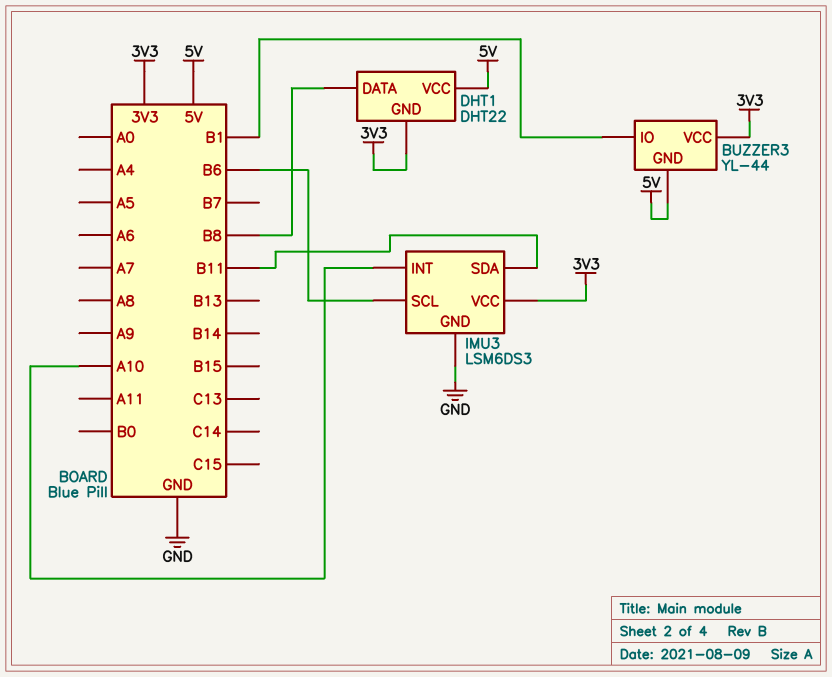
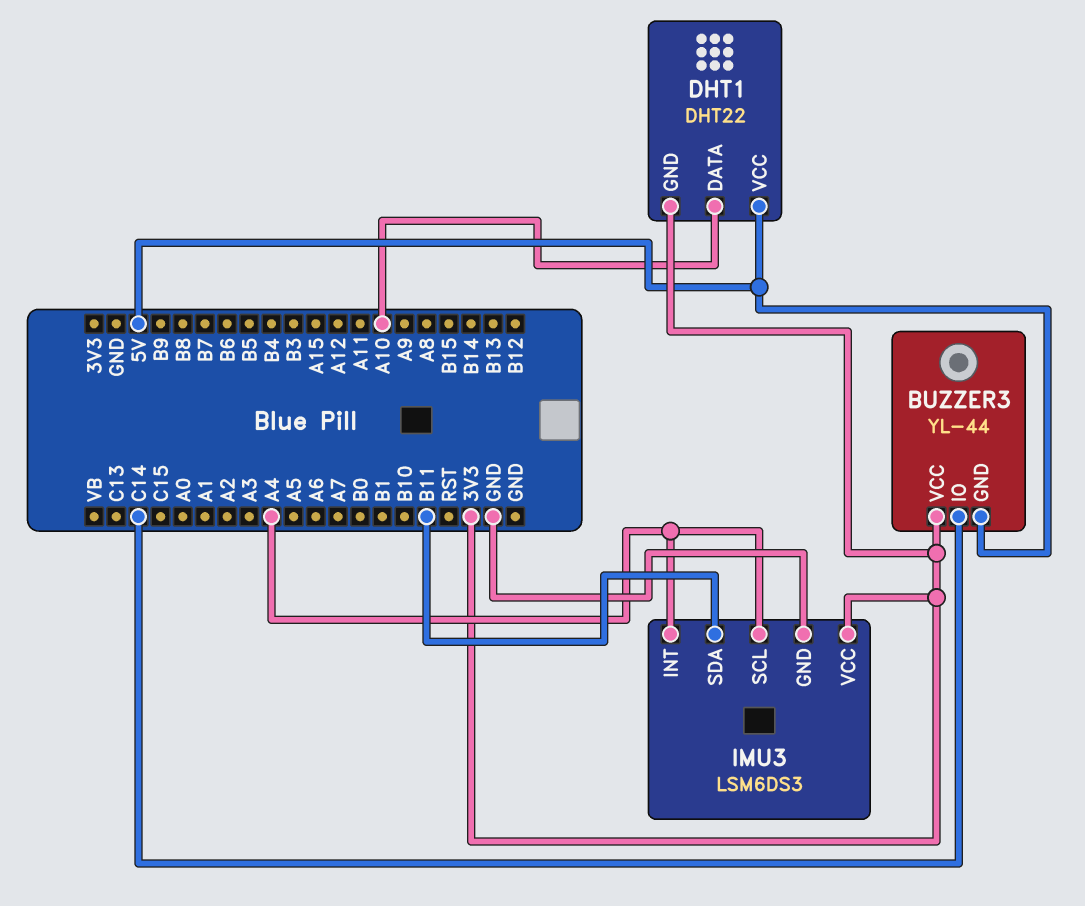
BUZZER3 pin IO: B1 -> C14
DHT1 pin DATA: B8 -> A10
IMU3 pin INT: A10 -> A4
IMU3 pin SCL: B6 -> A4

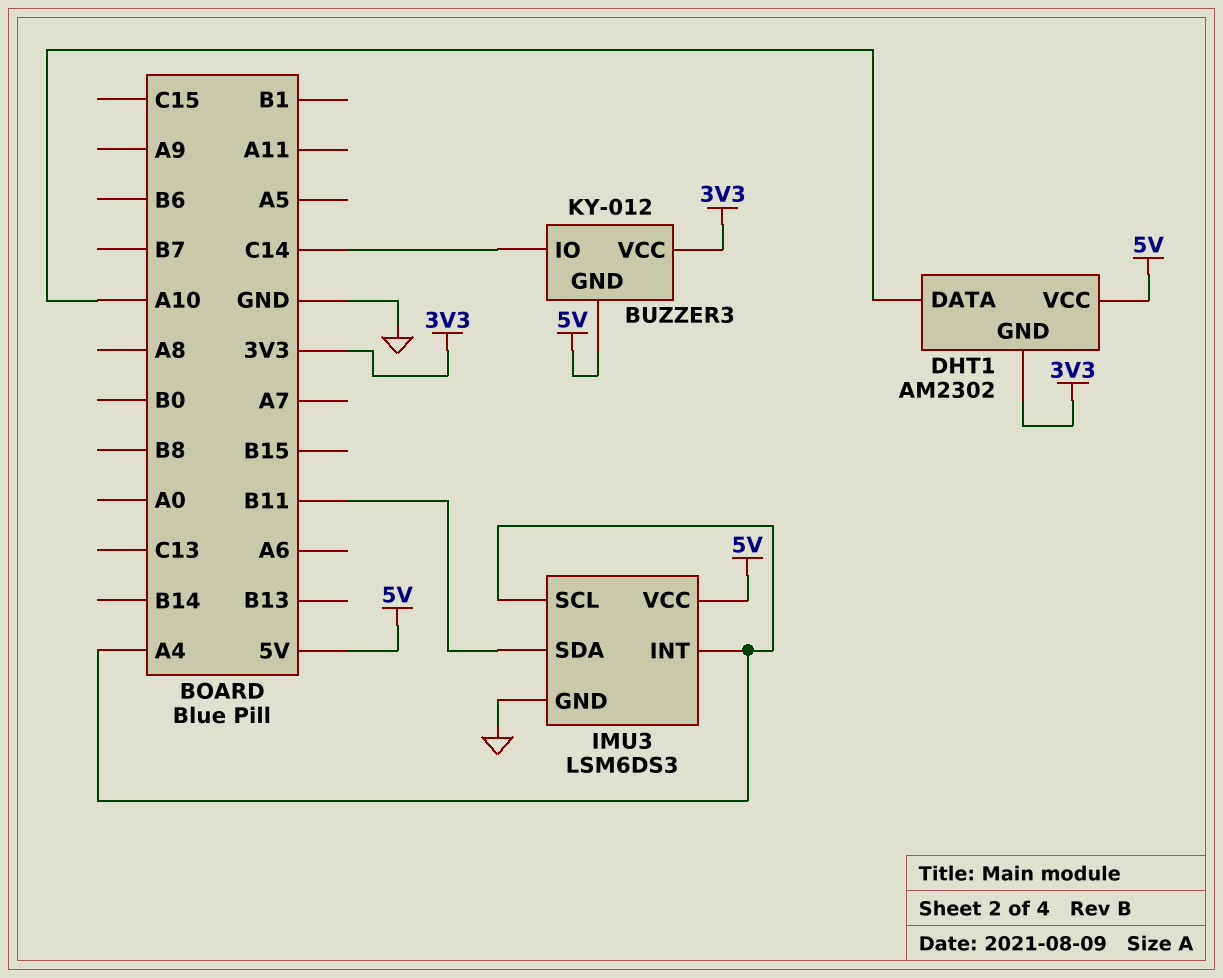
BUZZER3: YL-44 -> KY-012
DHT1: DHT22 -> AM2302
IMU3 pin VCC: 3V3 -> 5V

